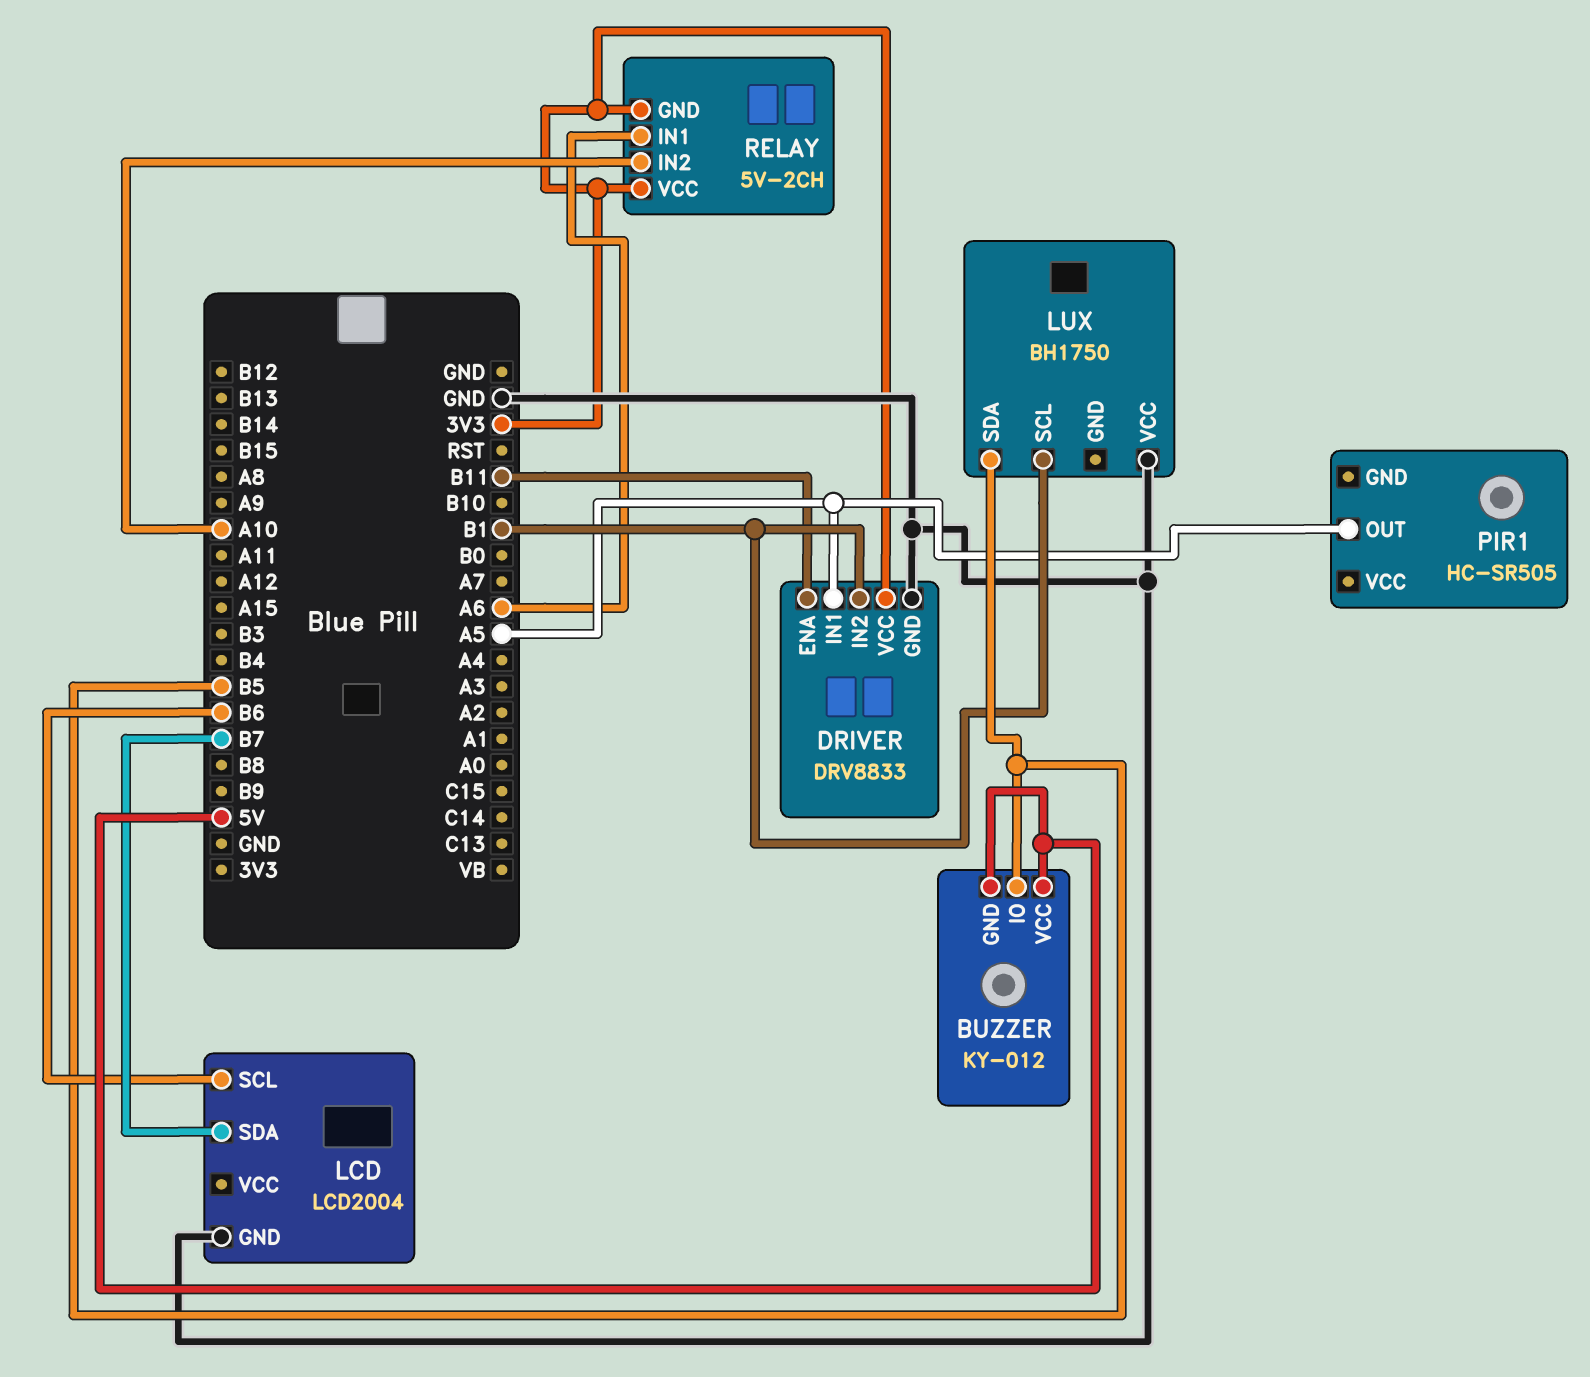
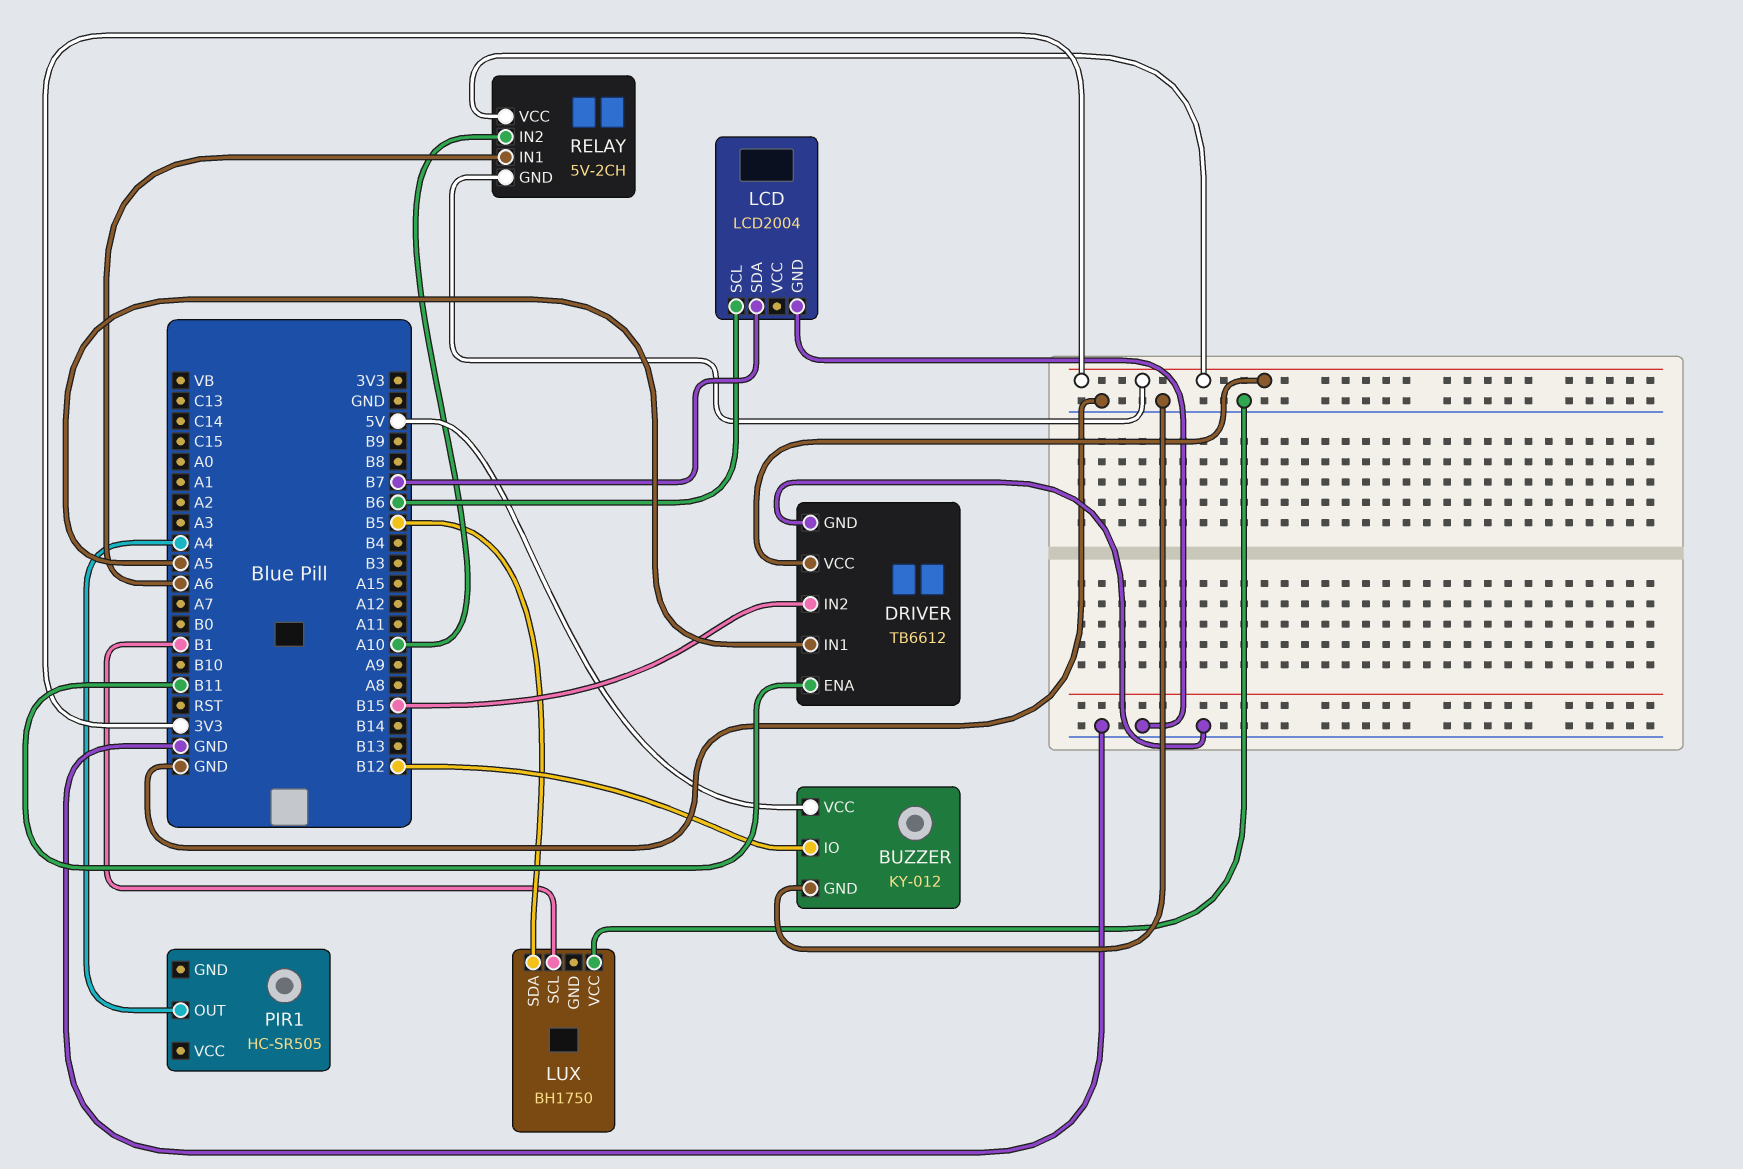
BUZZER pin GND: 5V -> GND
BUZZER pin IO: B5 -> B12
DRIVER: DRV8833 -> TB6612
DRIVER pin IN2: B1 -> B15
PIR1 pin OUT: A5 -> A4

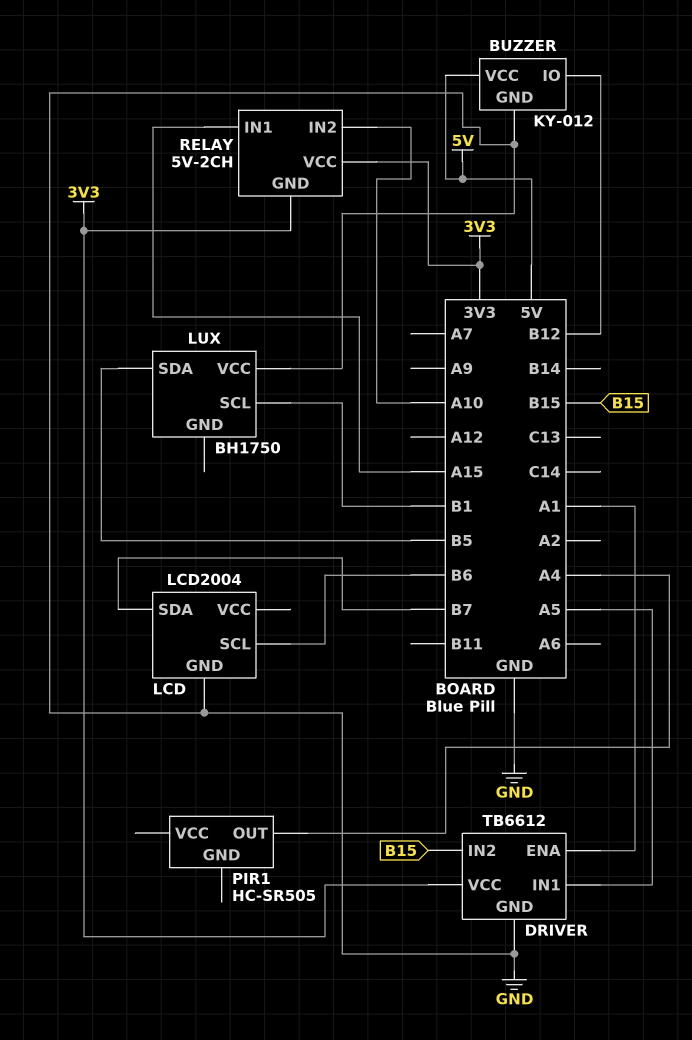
DRIVER pin ENA: B11 -> A1
RELAY pin IN1: A6 -> A15

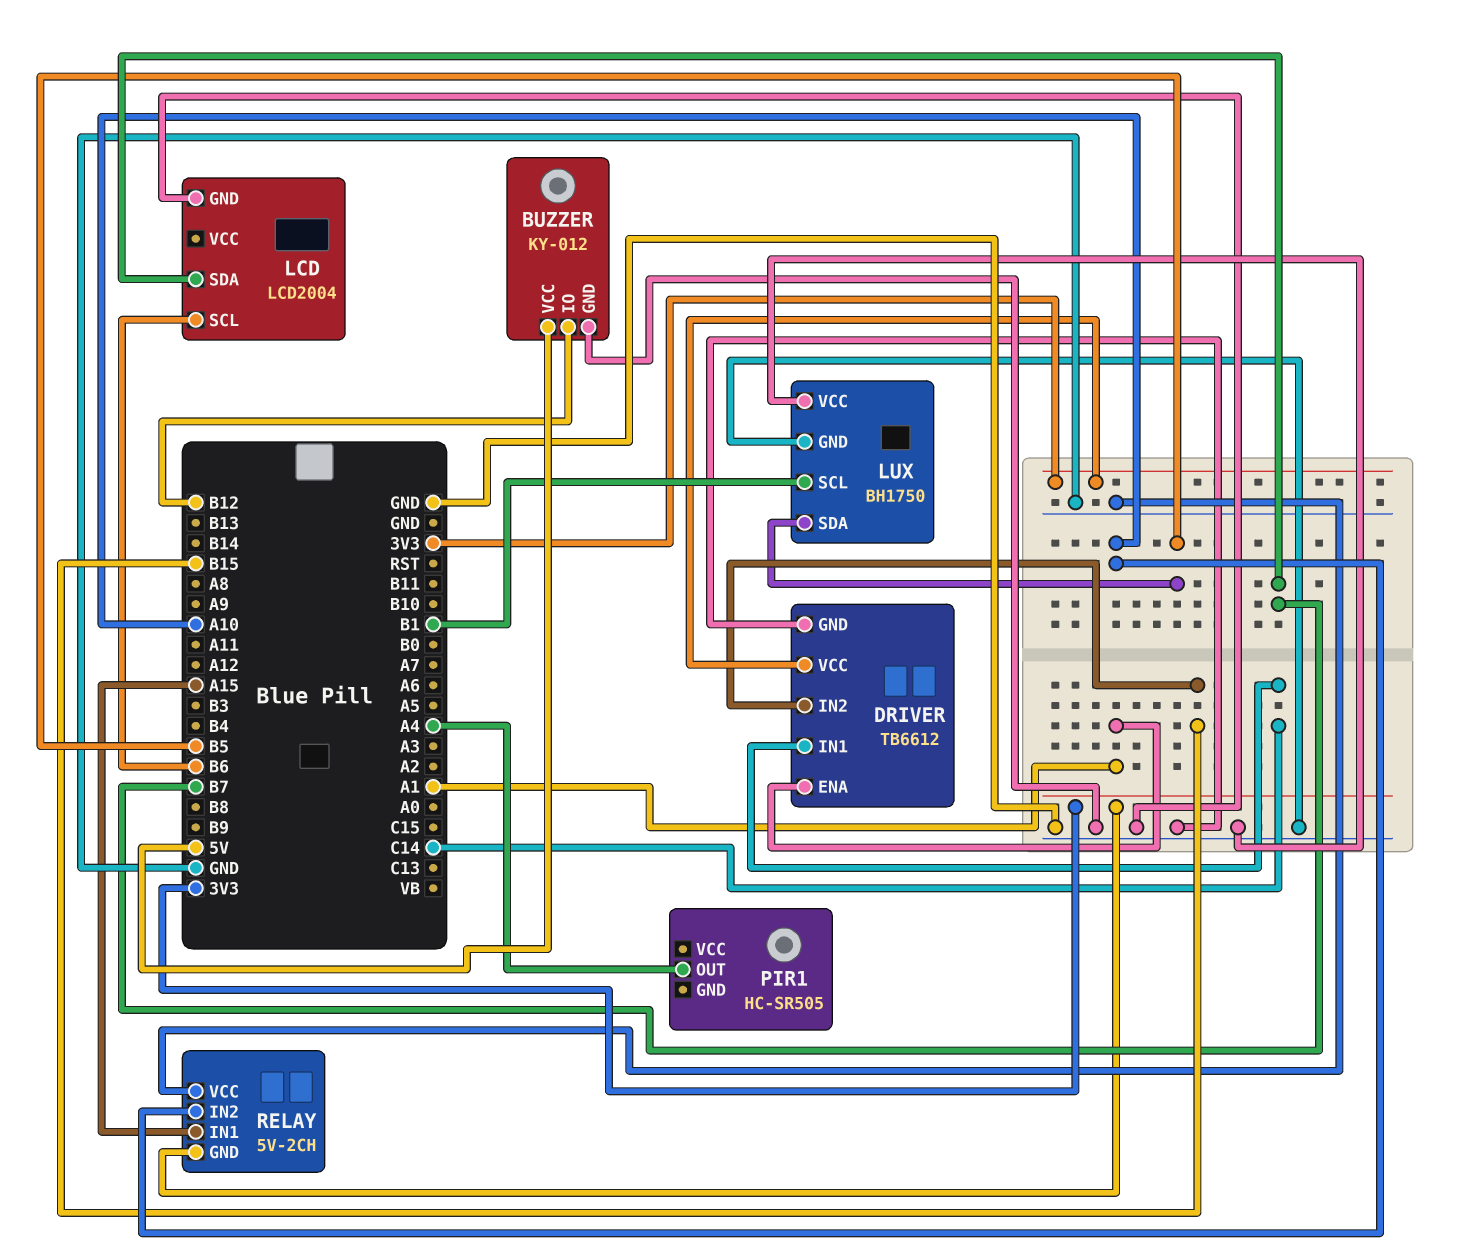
DRIVER pin IN1: A5 -> C14
LUX pin GND: none -> GND
RELAY pin VCC: 3V3 -> GND

